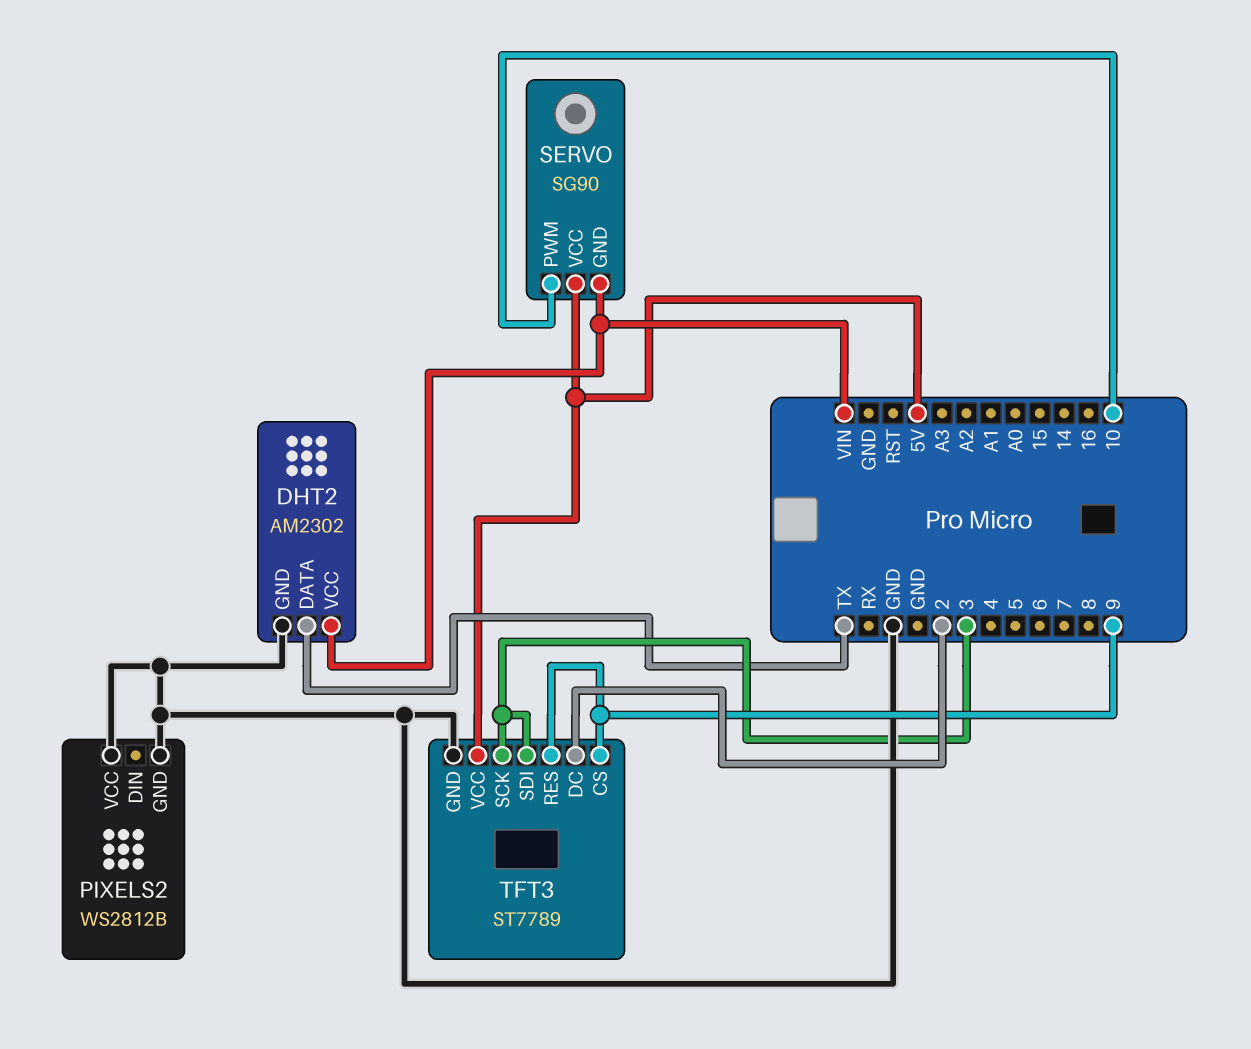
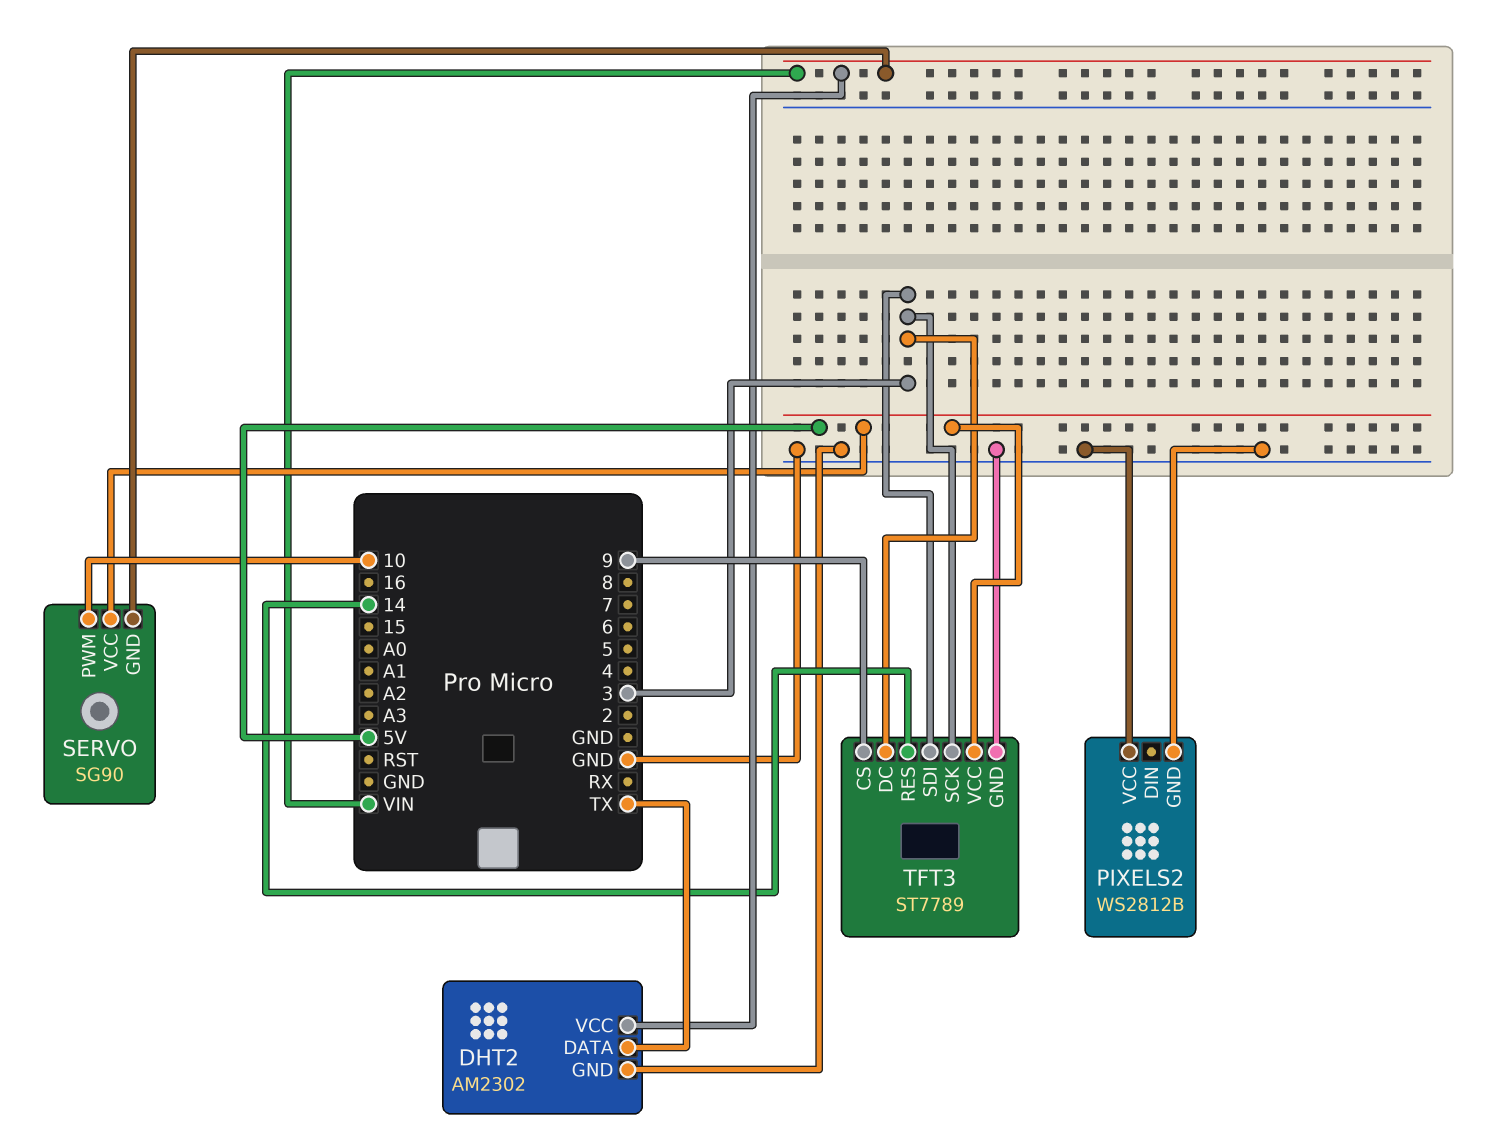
TFT3 pin DC: 2 -> 3
TFT3 pin RES: 9 -> 14

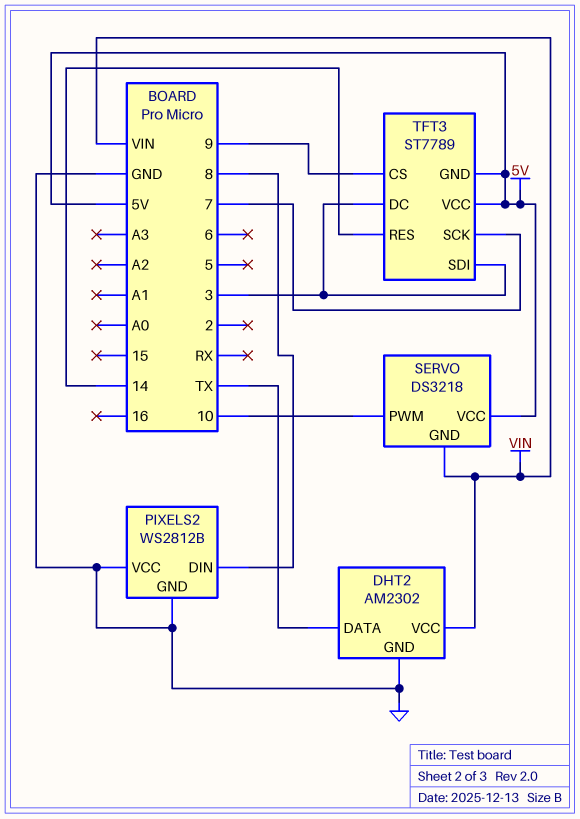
PIXELS2 pin DIN: none -> 8
SERVO: SG90 -> DS3218
TFT3 pin GND: GND -> 5V
TFT3 pin SCK: 3 -> 7

